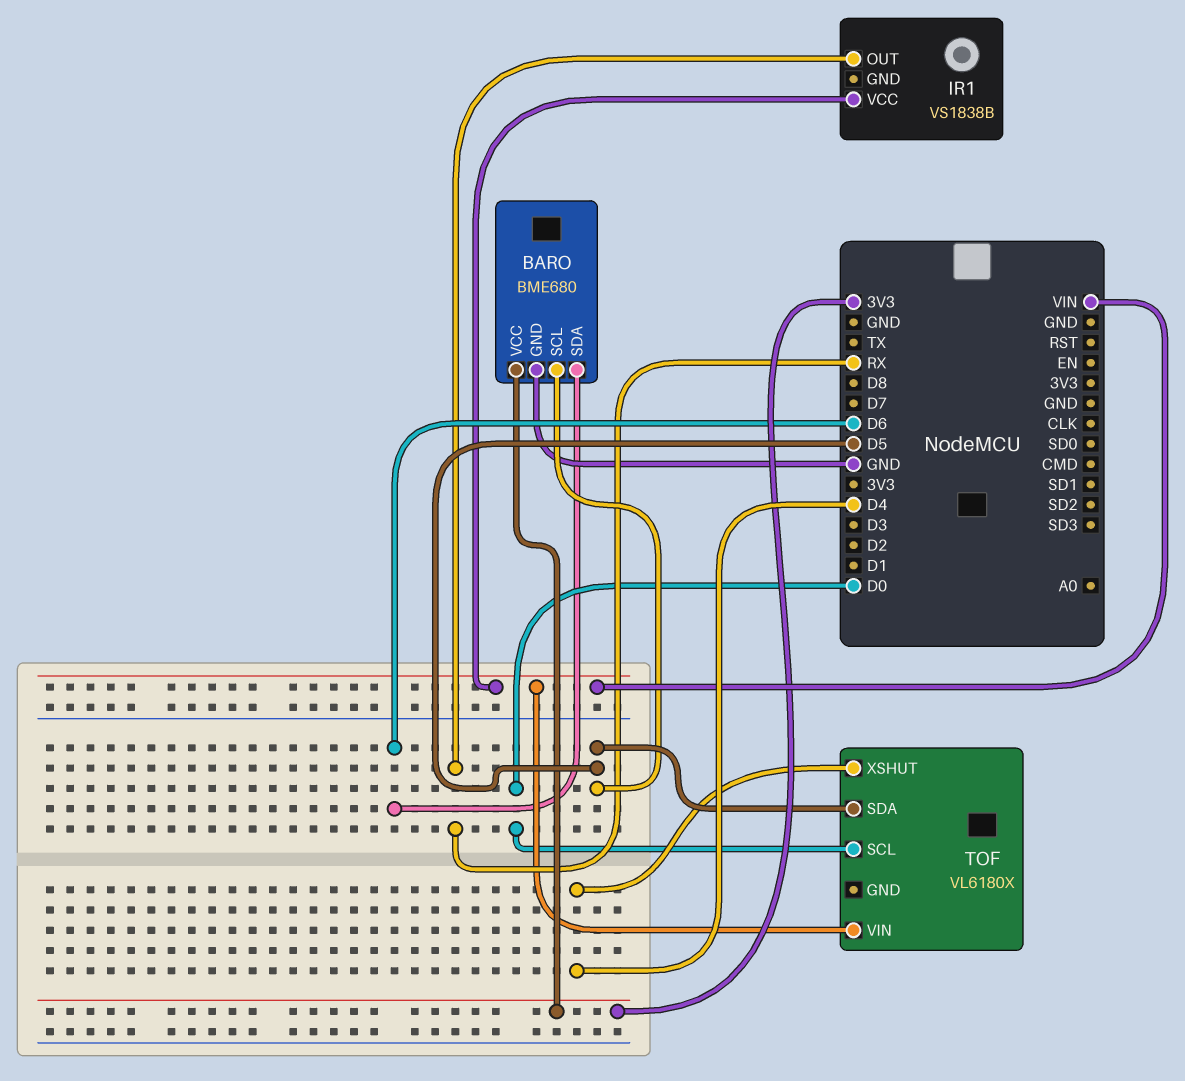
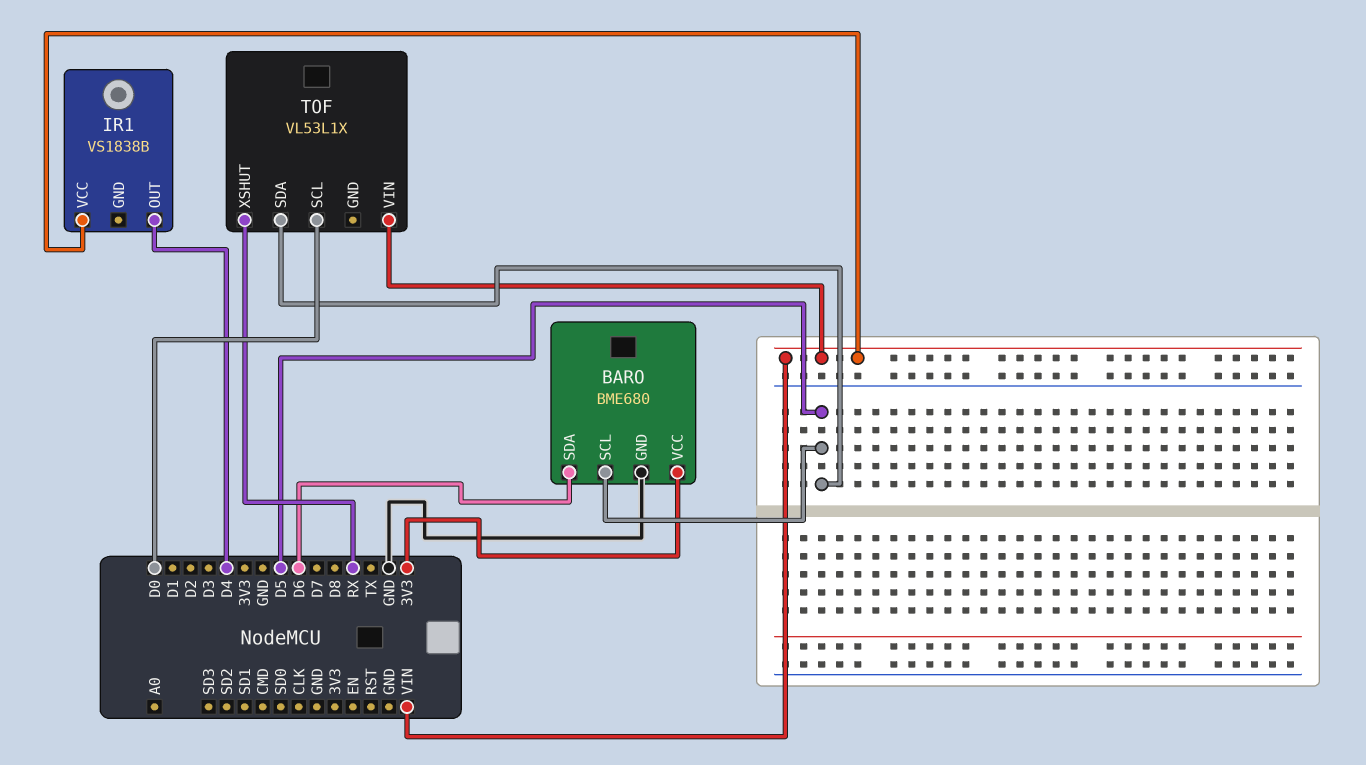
IR1 pin OUT: RX -> D4
TOF: VL6180X -> VL53L1X
TOF pin XSHUT: D4 -> RX

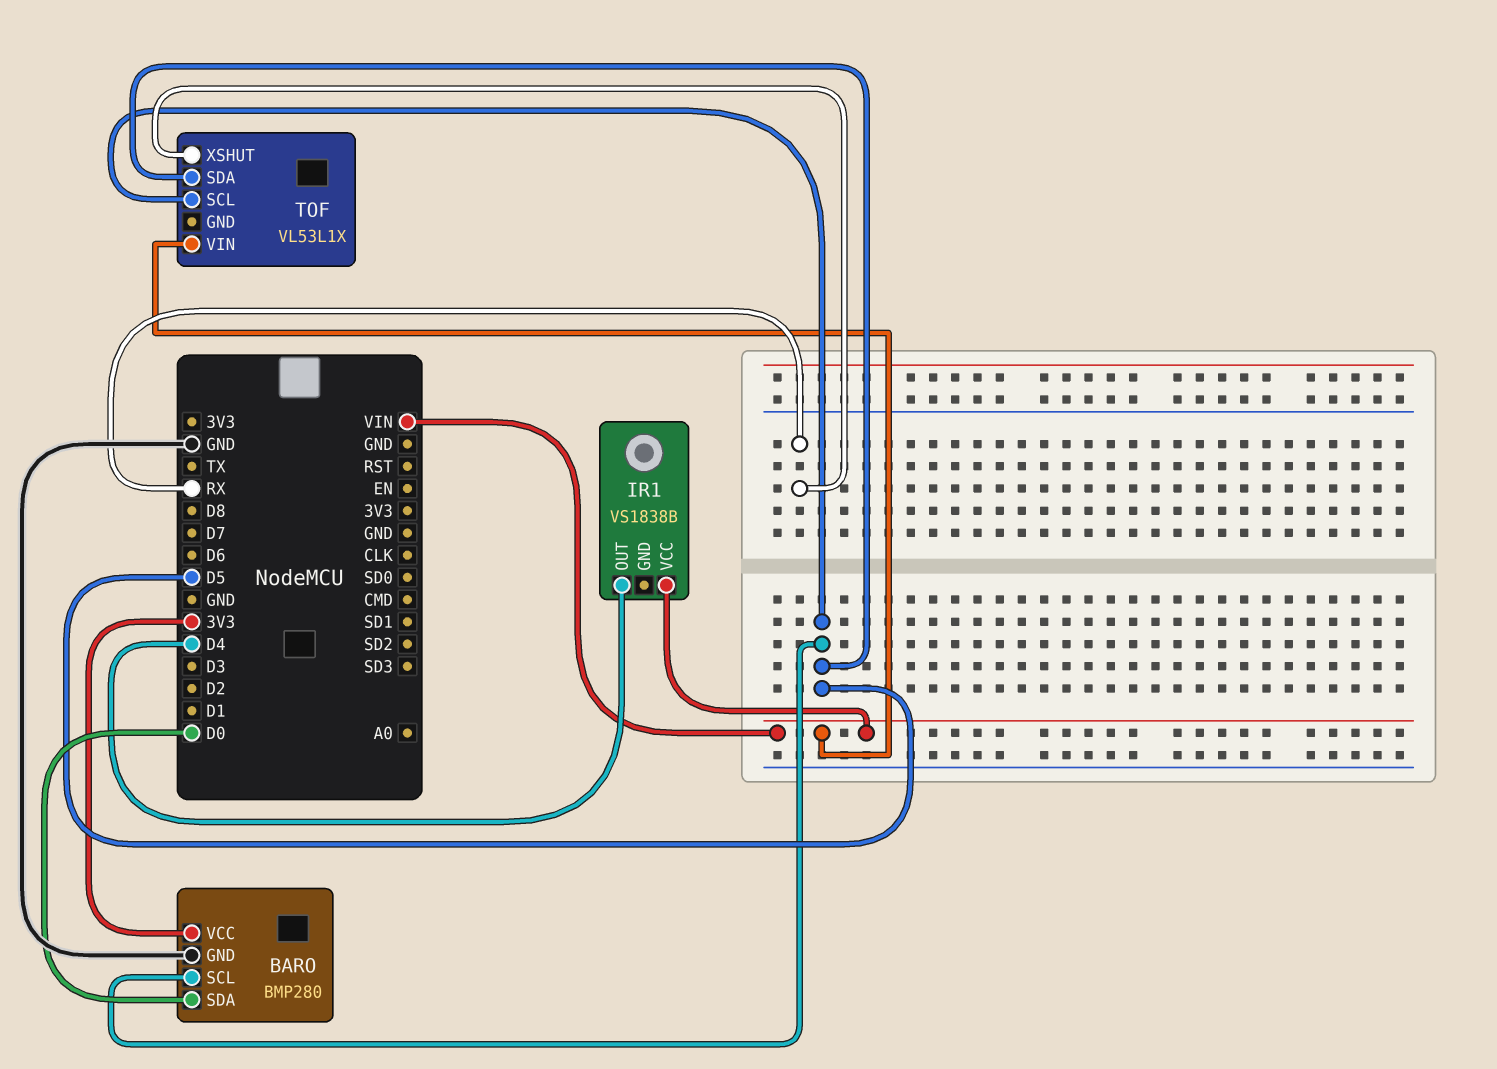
BARO: BME680 -> BMP280
BARO pin SDA: D6 -> D0
TOF pin SCL: D0 -> D5

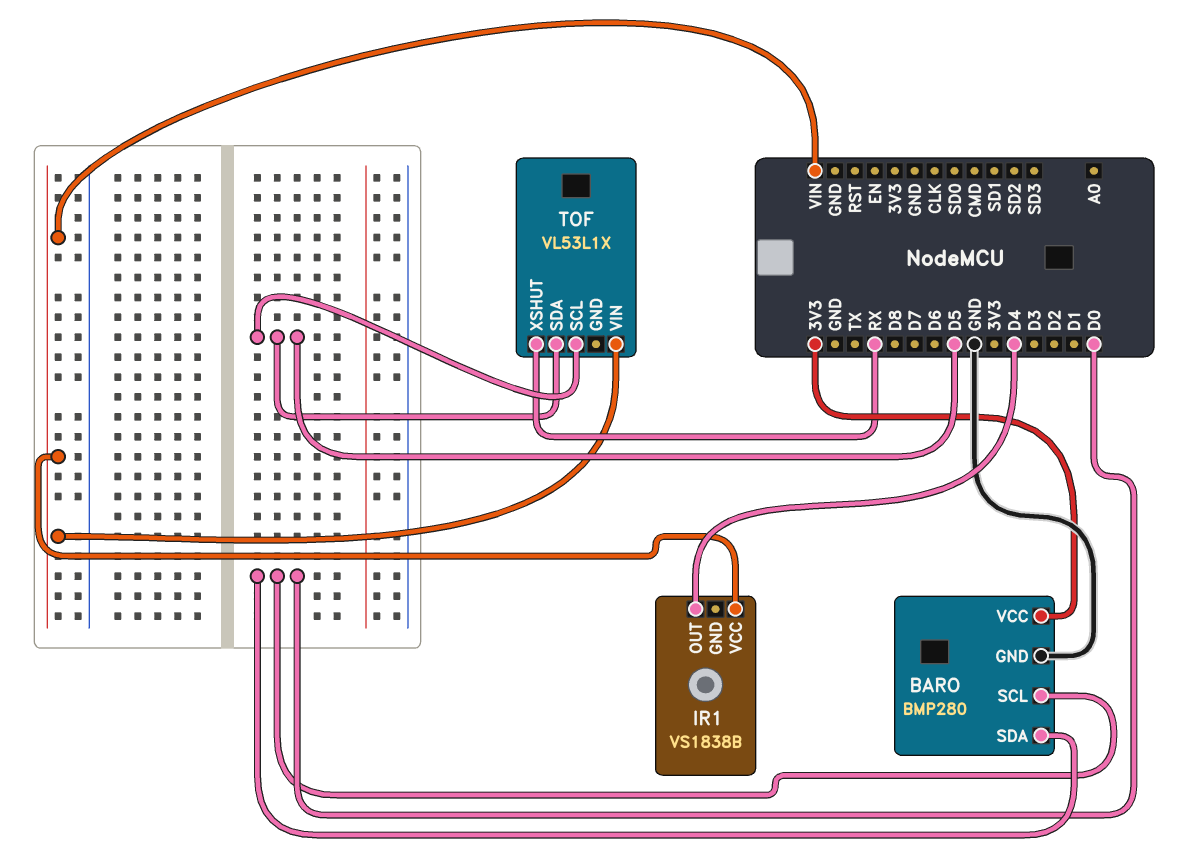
BARO pin SCL: D5 -> D0

